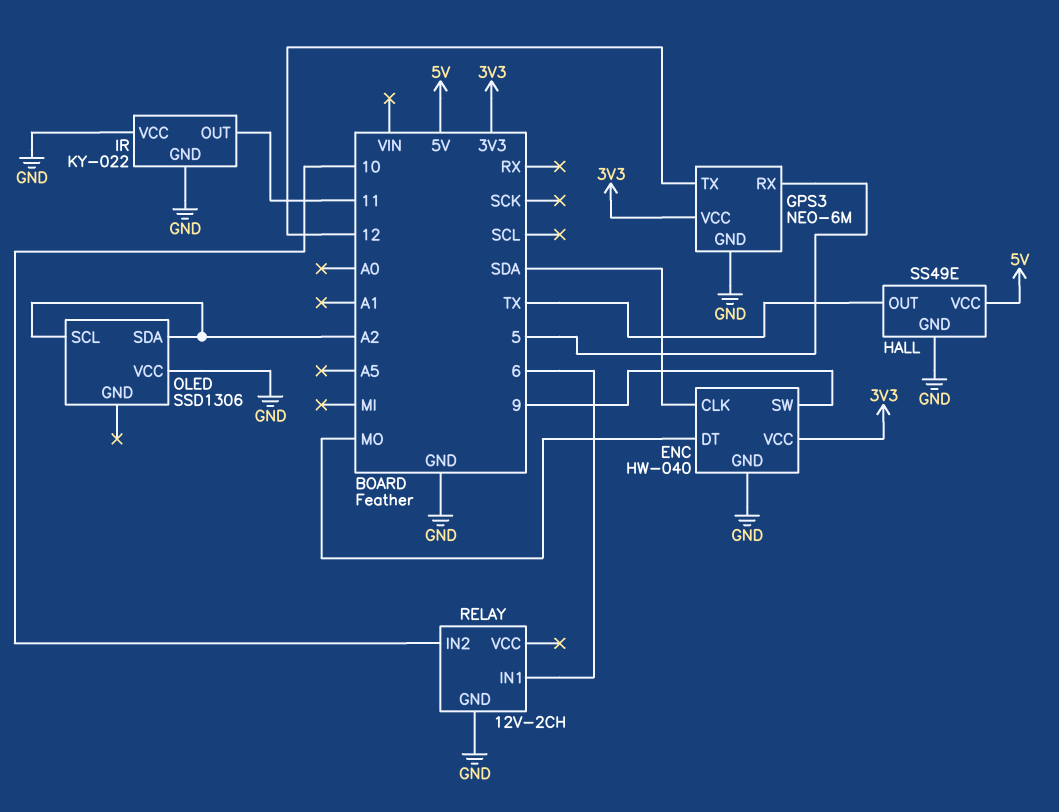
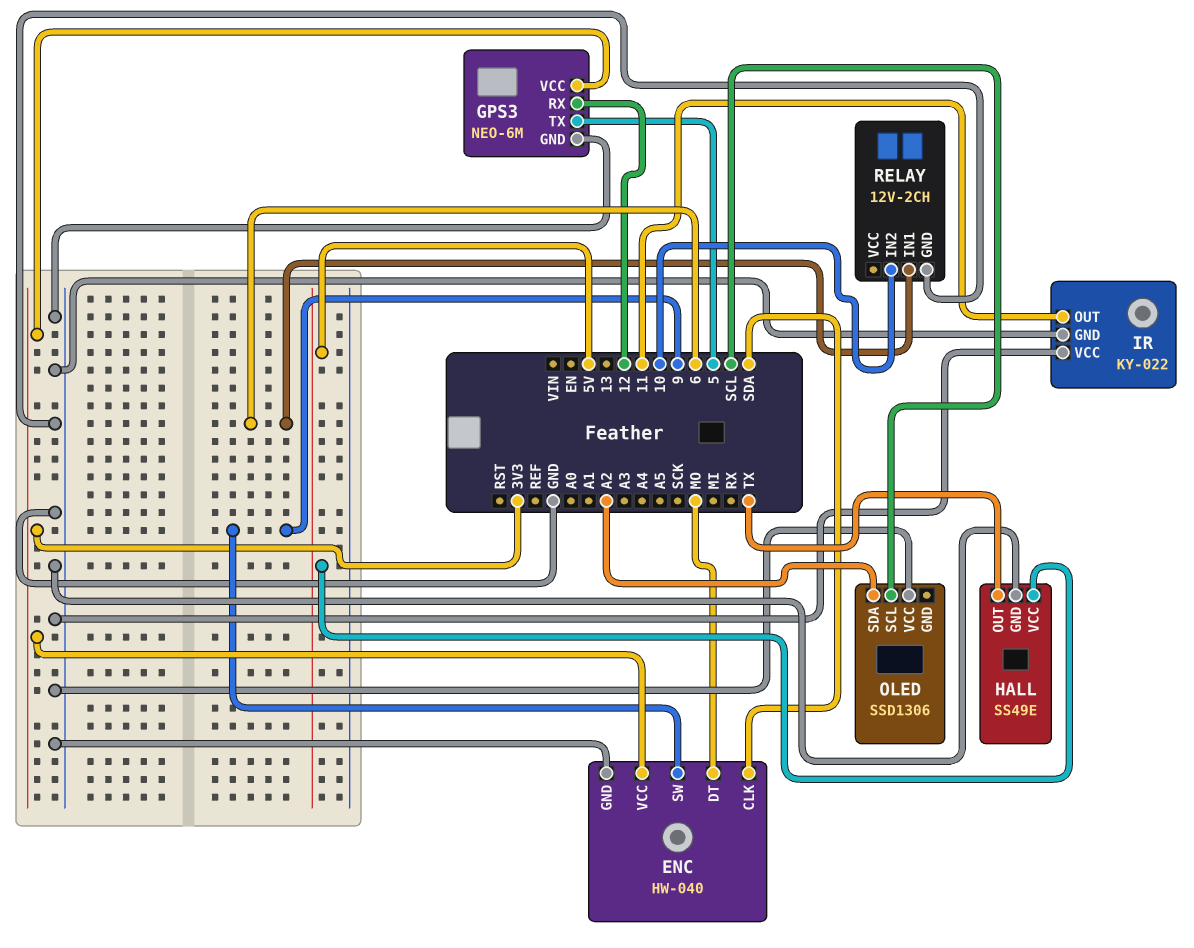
GPS3 pin RX: 5 -> 12
GPS3 pin TX: 12 -> 5
OLED pin SCL: A2 -> SCL

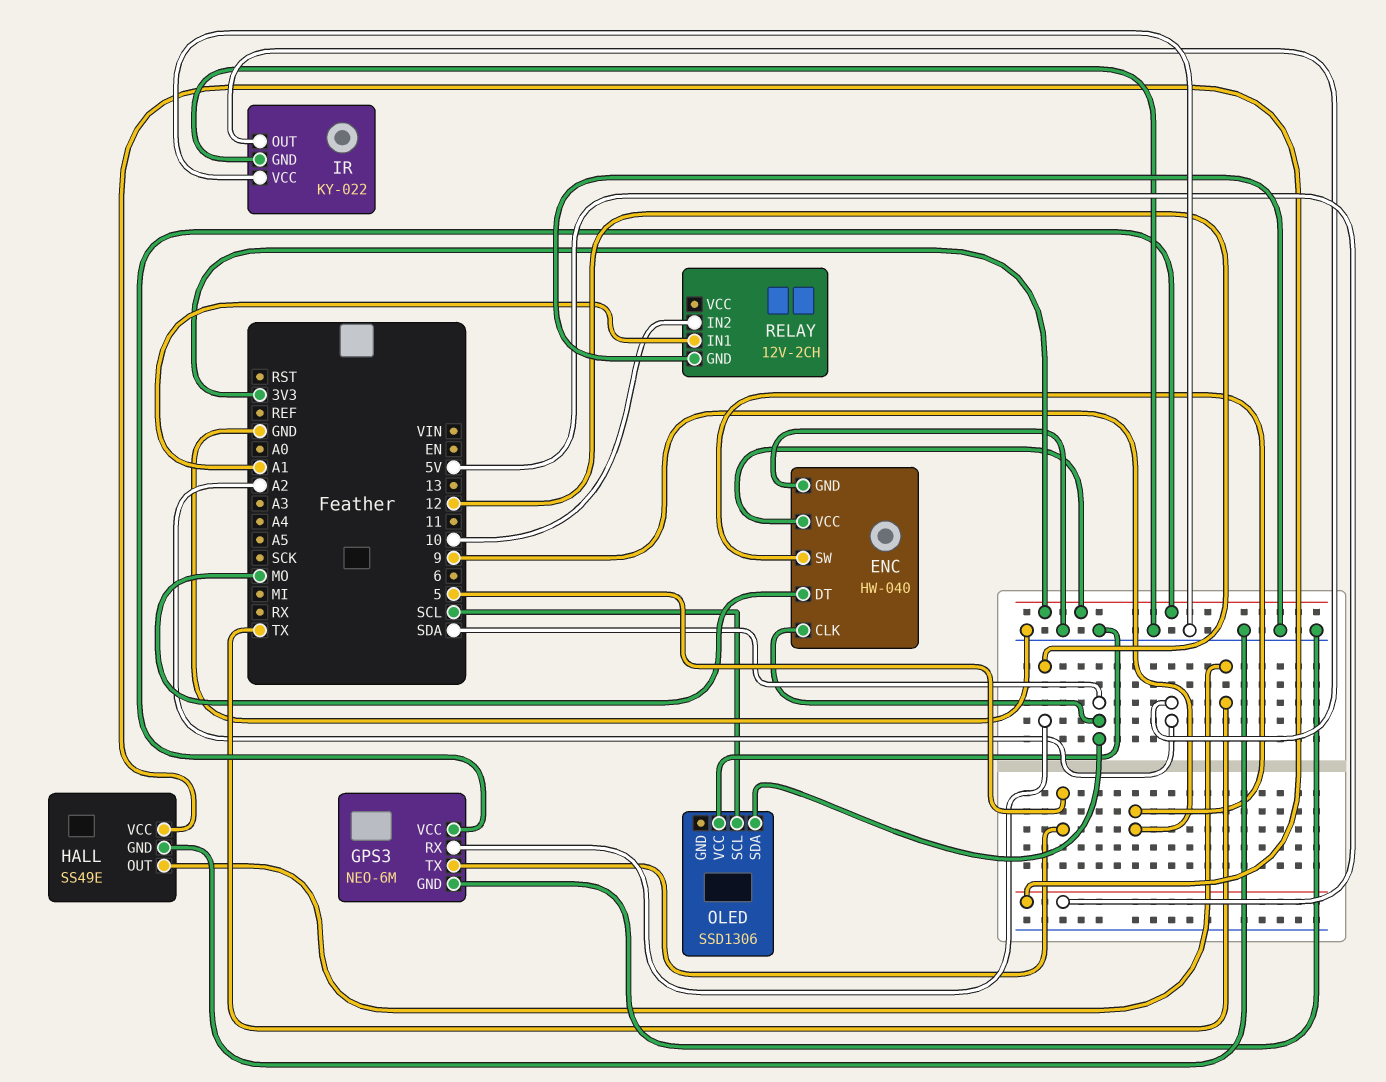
IR pin OUT: 11 -> A2
OLED pin SDA: A2 -> SDA
RELAY pin IN1: 6 -> A1

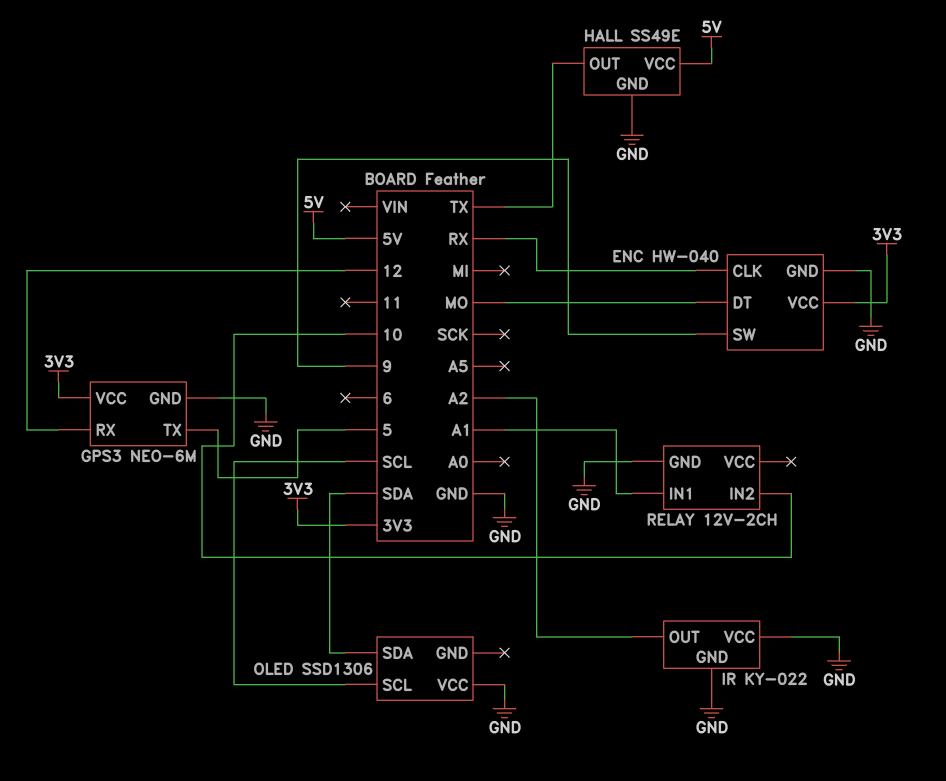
ENC pin CLK: SDA -> RX

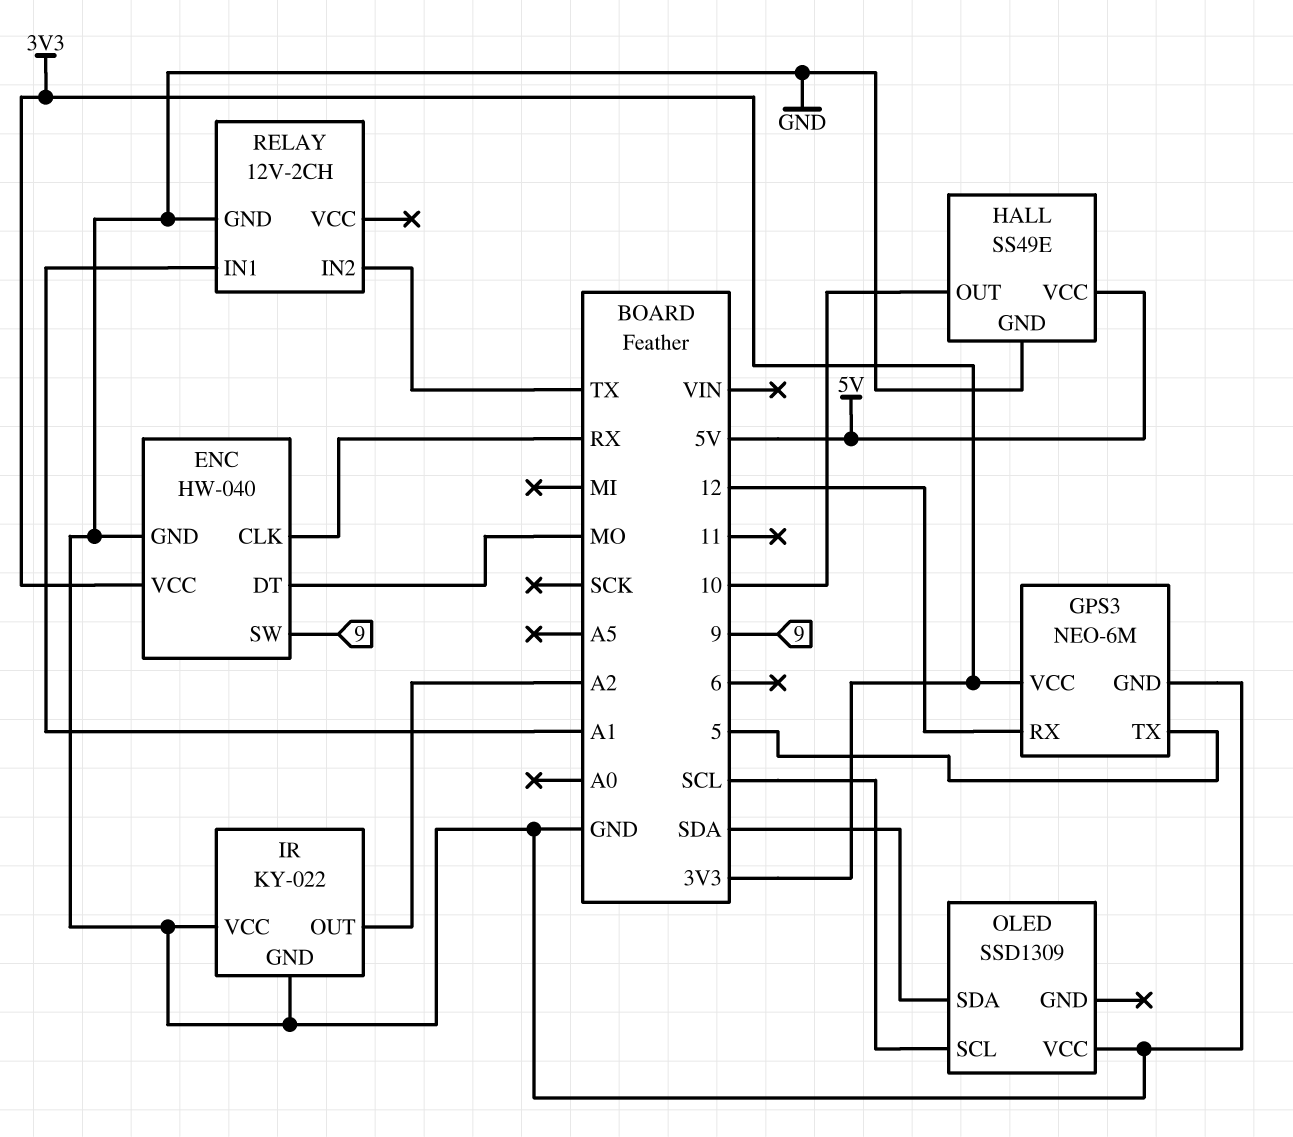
HALL pin OUT: TX -> 10
OLED: SSD1306 -> SSD1309
RELAY pin IN2: 10 -> TX

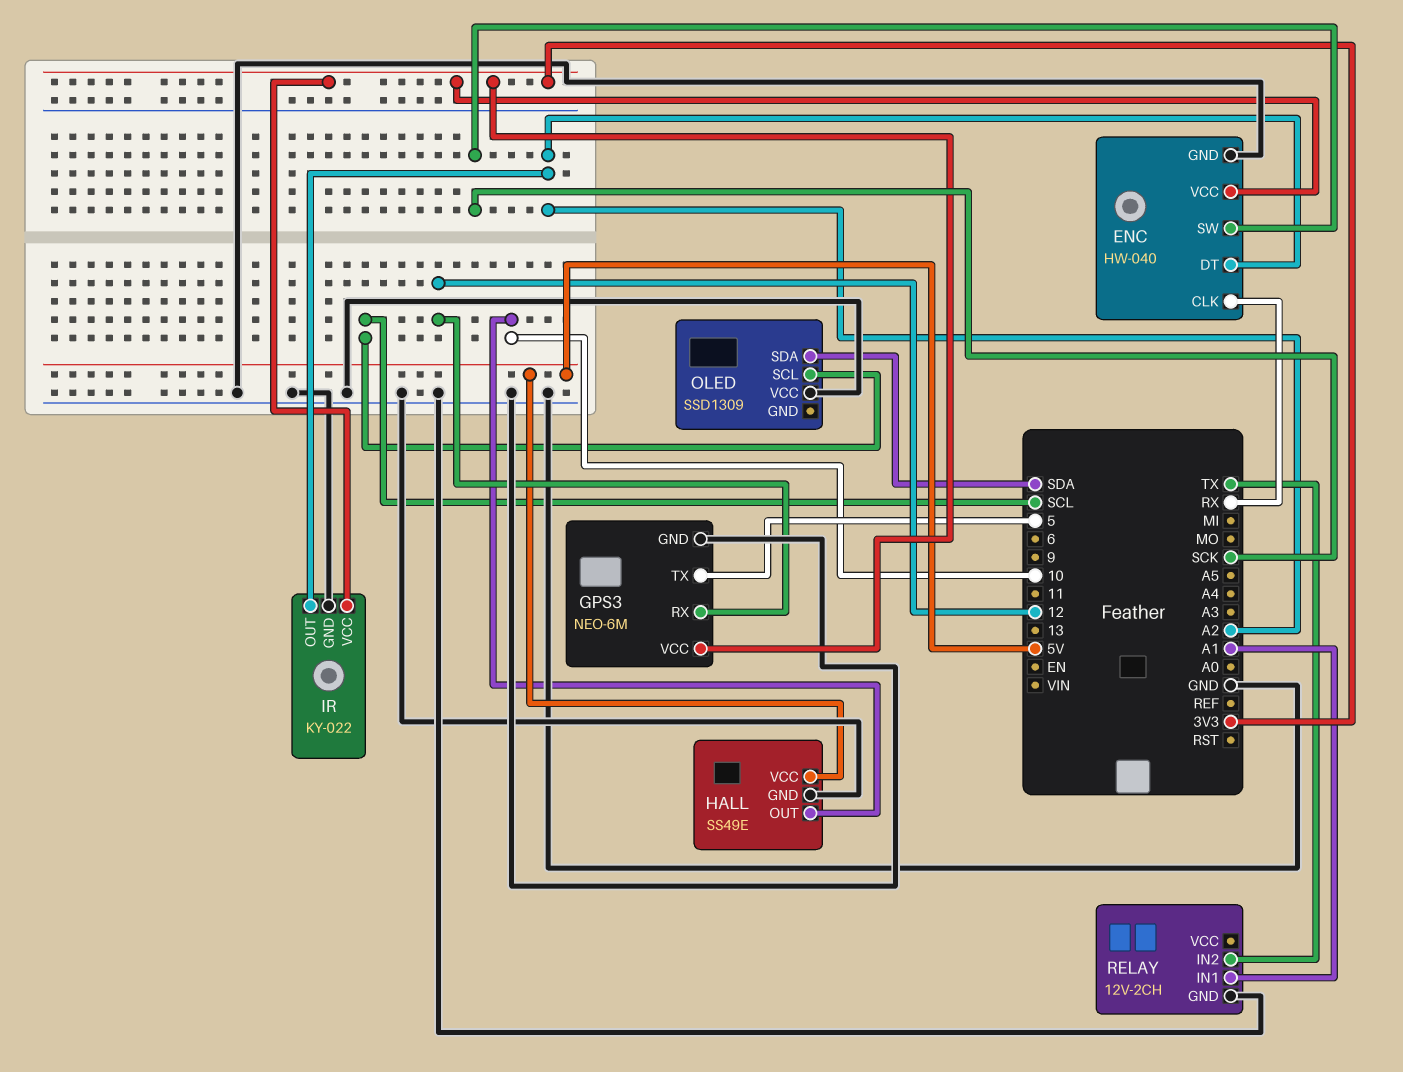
ENC pin DT: MO -> A2
ENC pin SW: 9 -> SCK
IR pin VCC: GND -> 3V3

